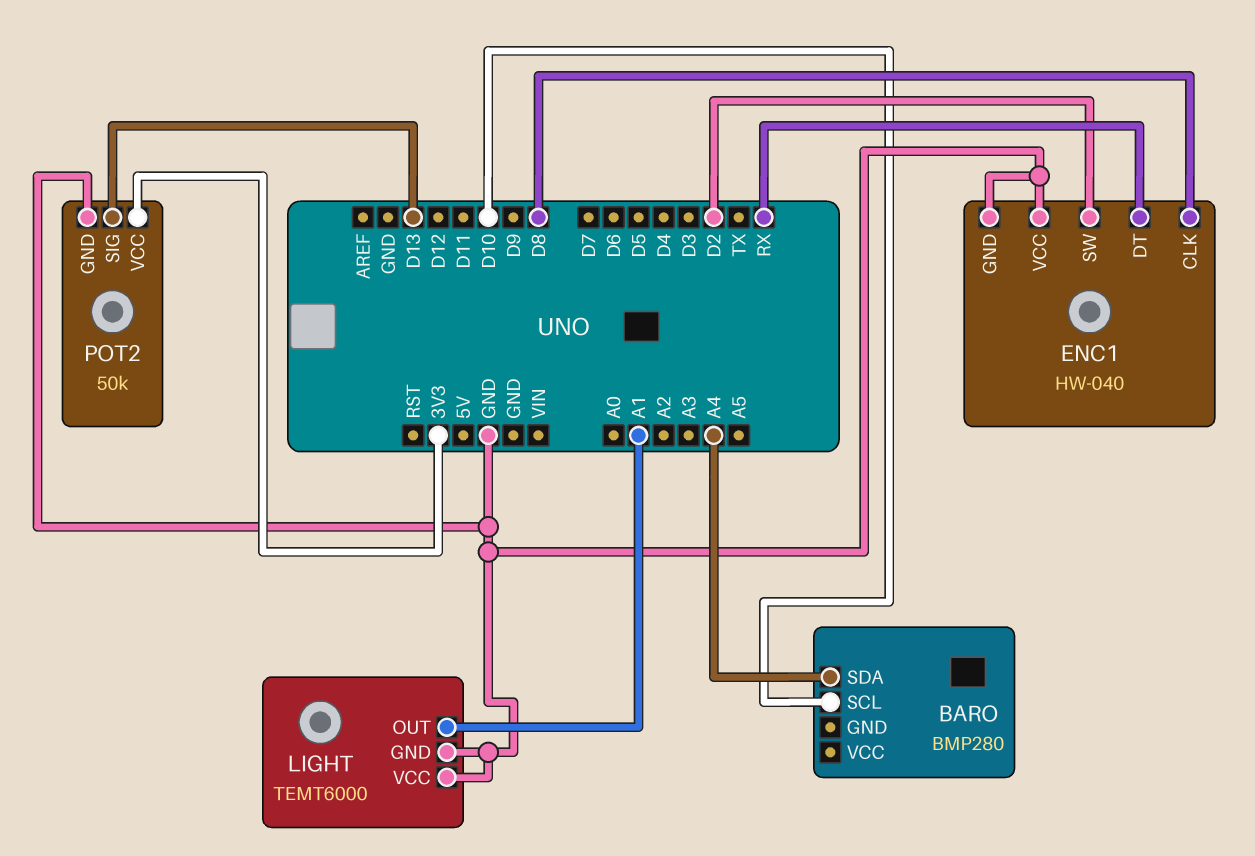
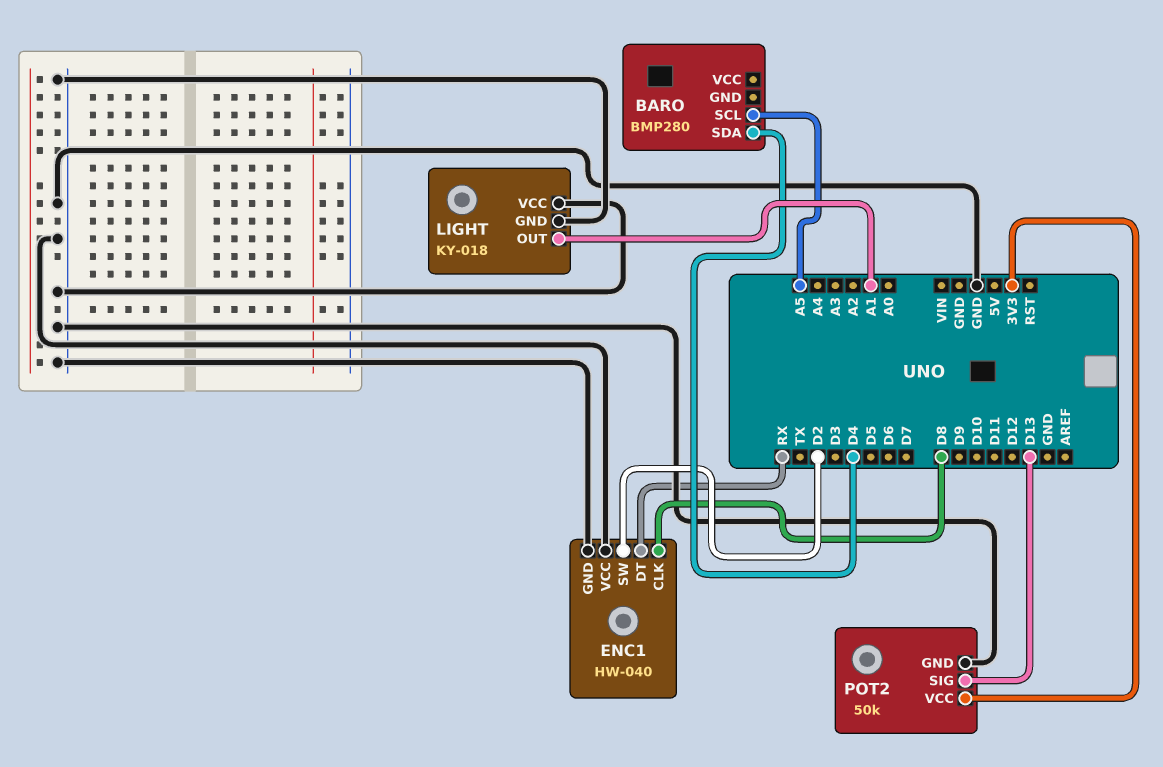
BARO pin SCL: D10 -> A5
BARO pin SDA: A4 -> D4
LIGHT: TEMT6000 -> KY-018

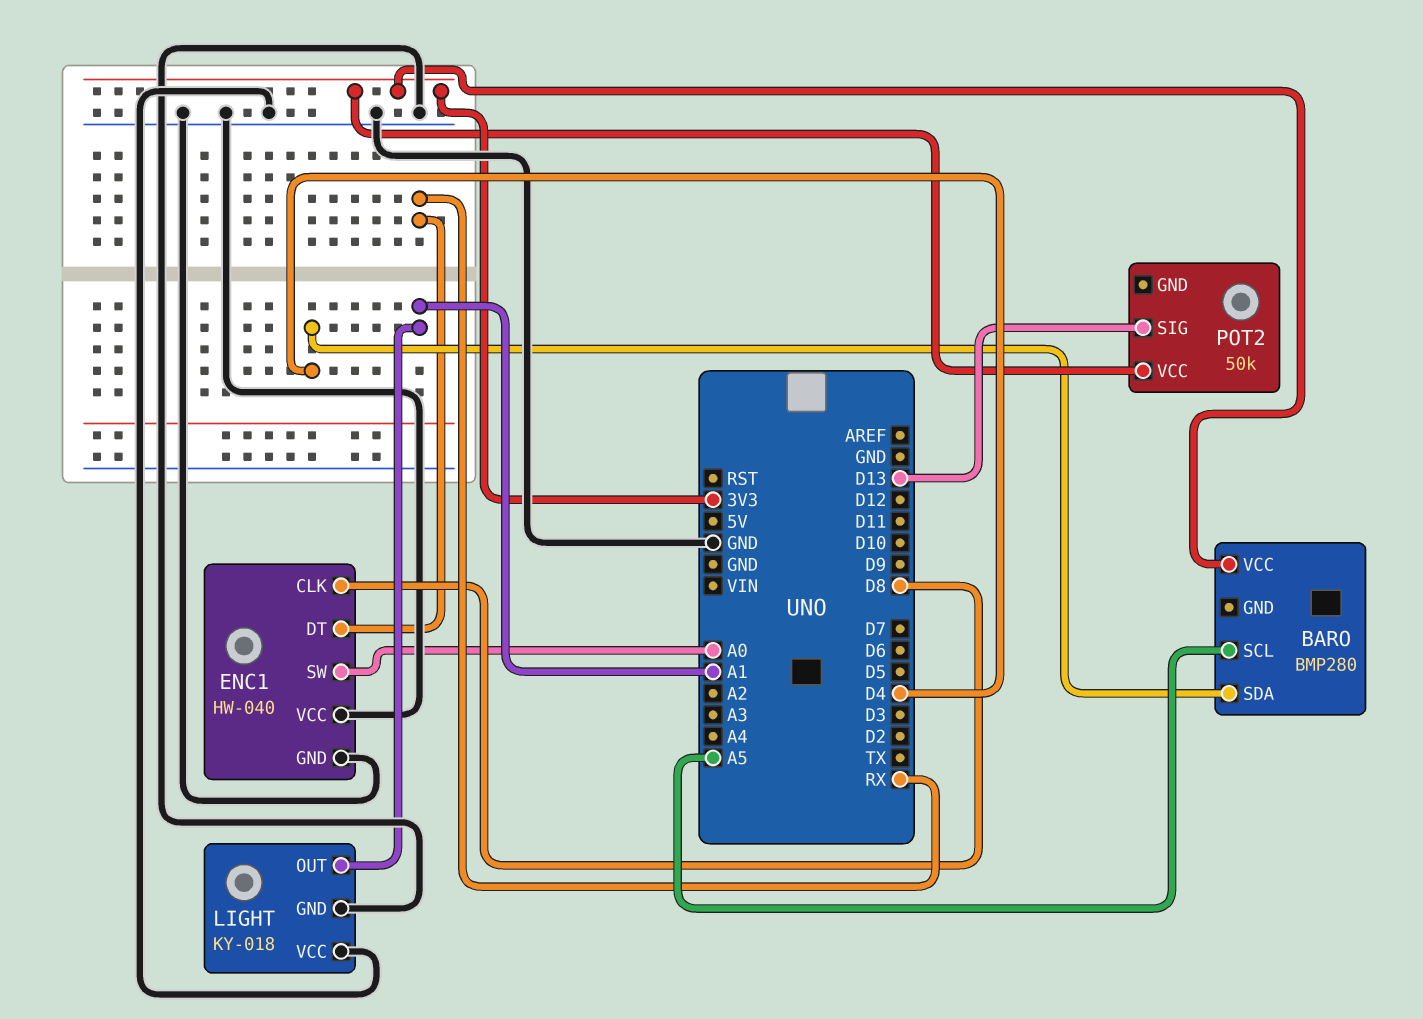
BARO pin VCC: none -> 3V3
ENC1 pin SW: D2 -> A0
POT2 pin GND: GND -> none

